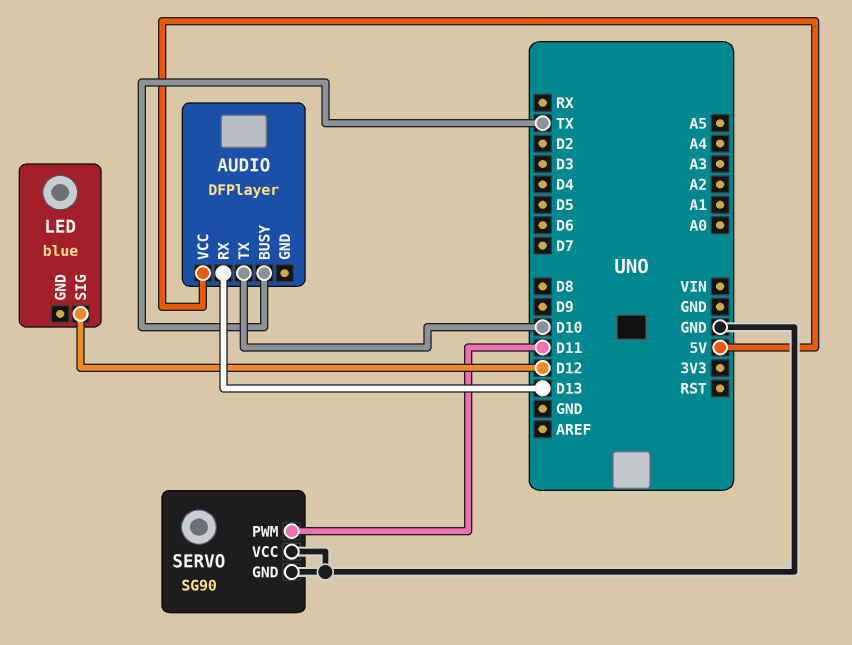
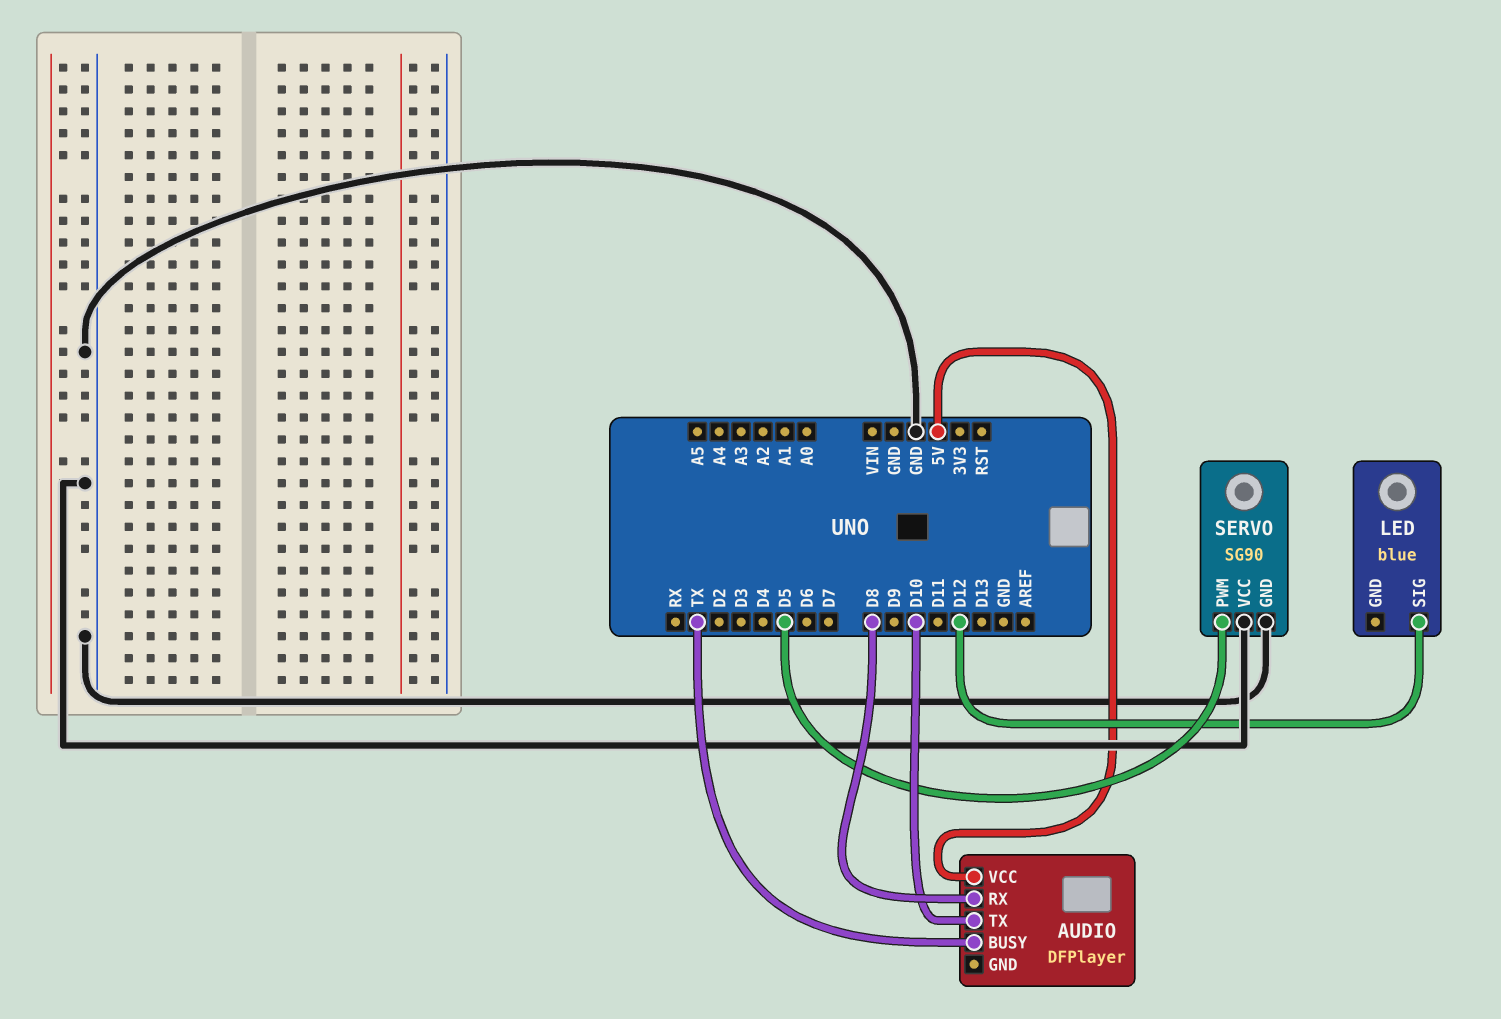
AUDIO pin RX: D13 -> D8
SERVO pin PWM: D11 -> D5

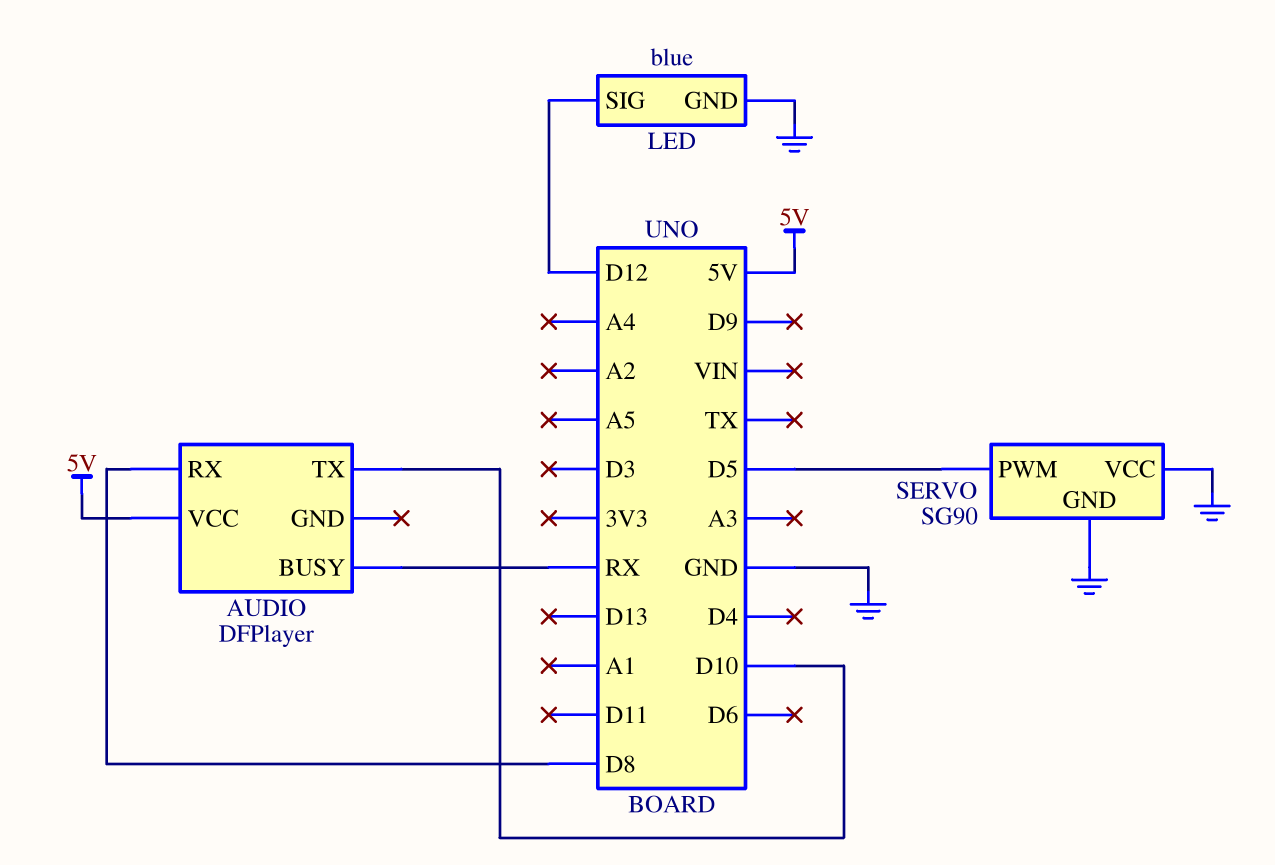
AUDIO pin BUSY: TX -> RX
LED pin GND: none -> GND

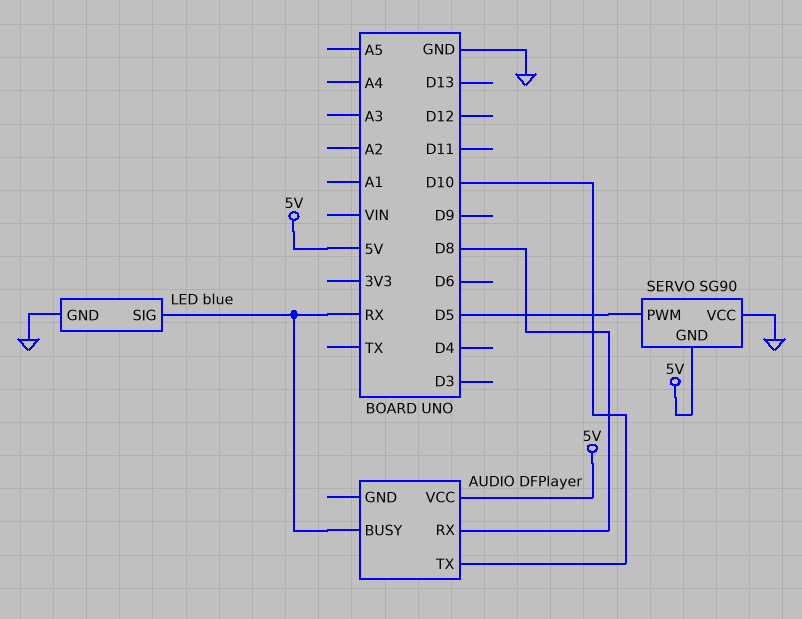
LED pin SIG: D12 -> RX
SERVO pin GND: GND -> 5V

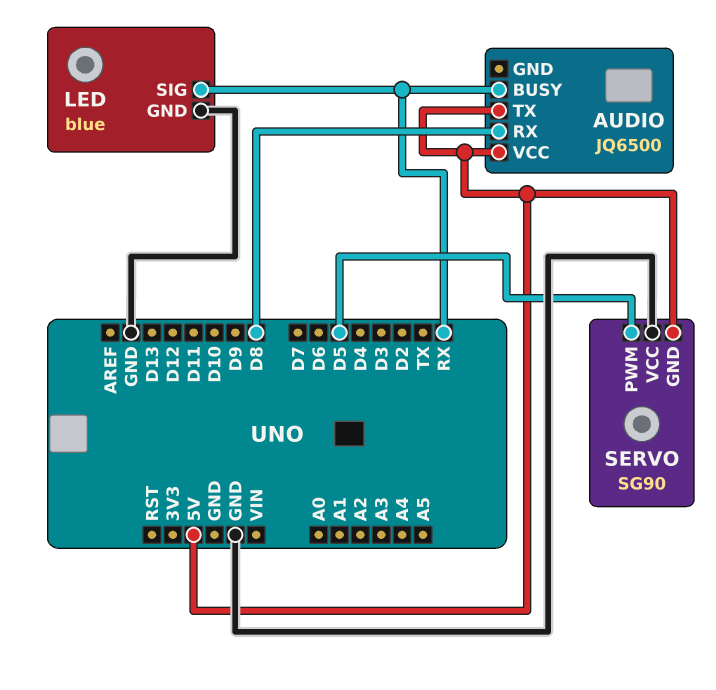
AUDIO: DFPlayer -> JQ6500
AUDIO pin TX: D10 -> 5V

